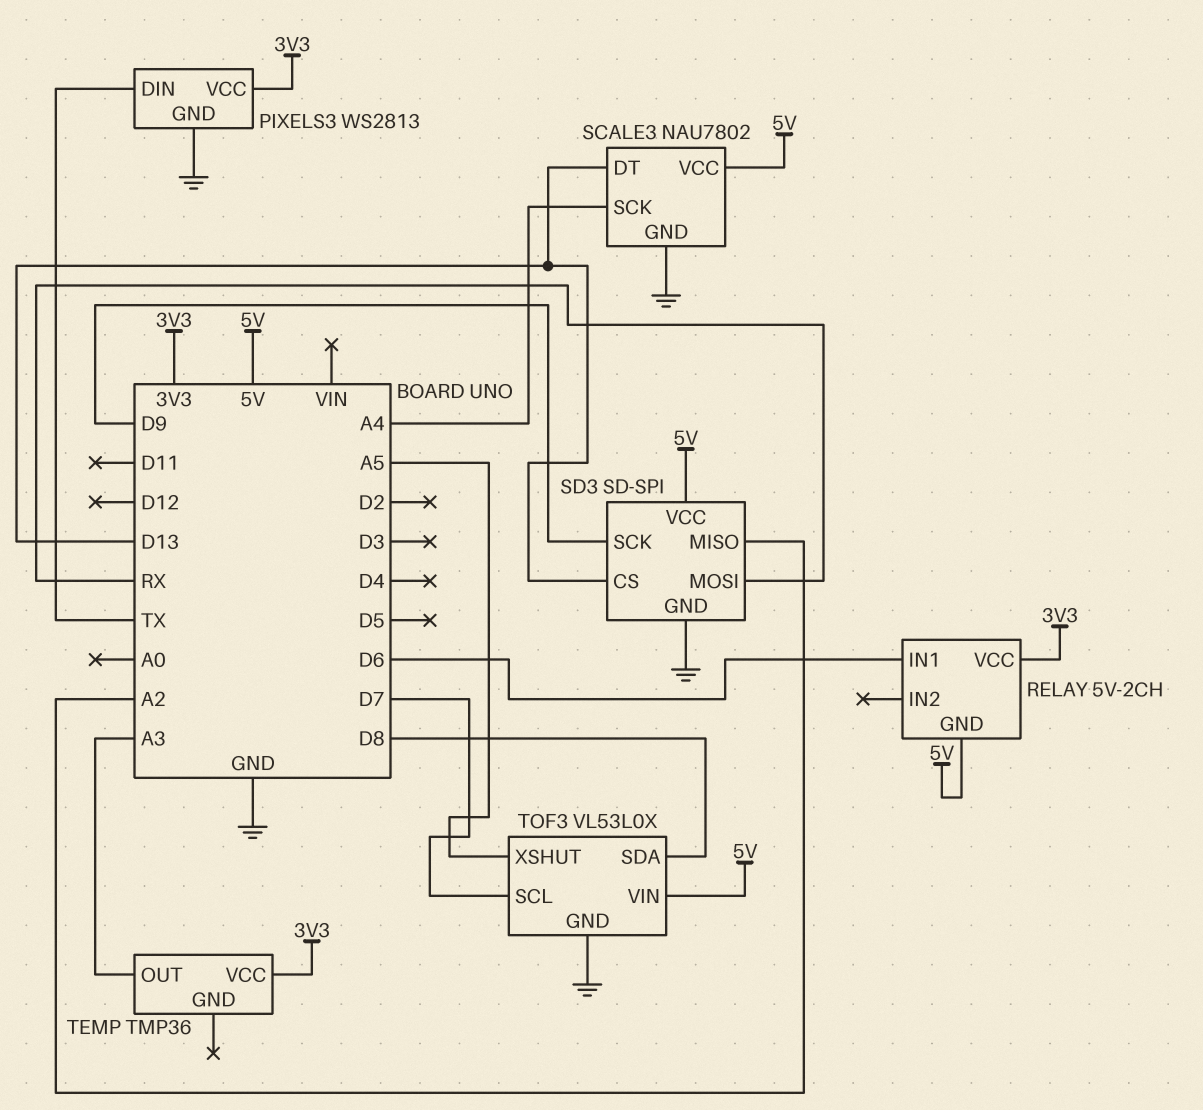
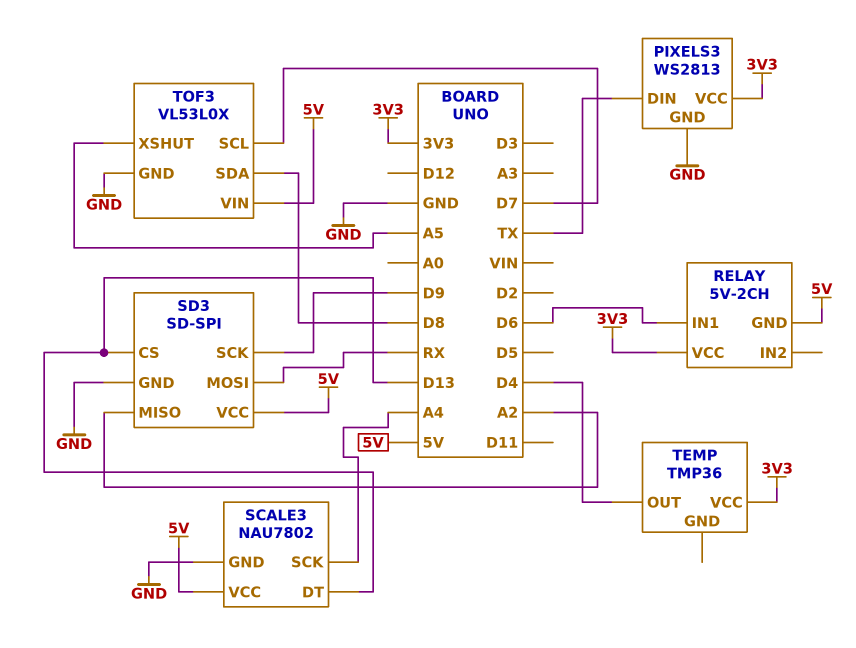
TEMP pin OUT: A3 -> D4

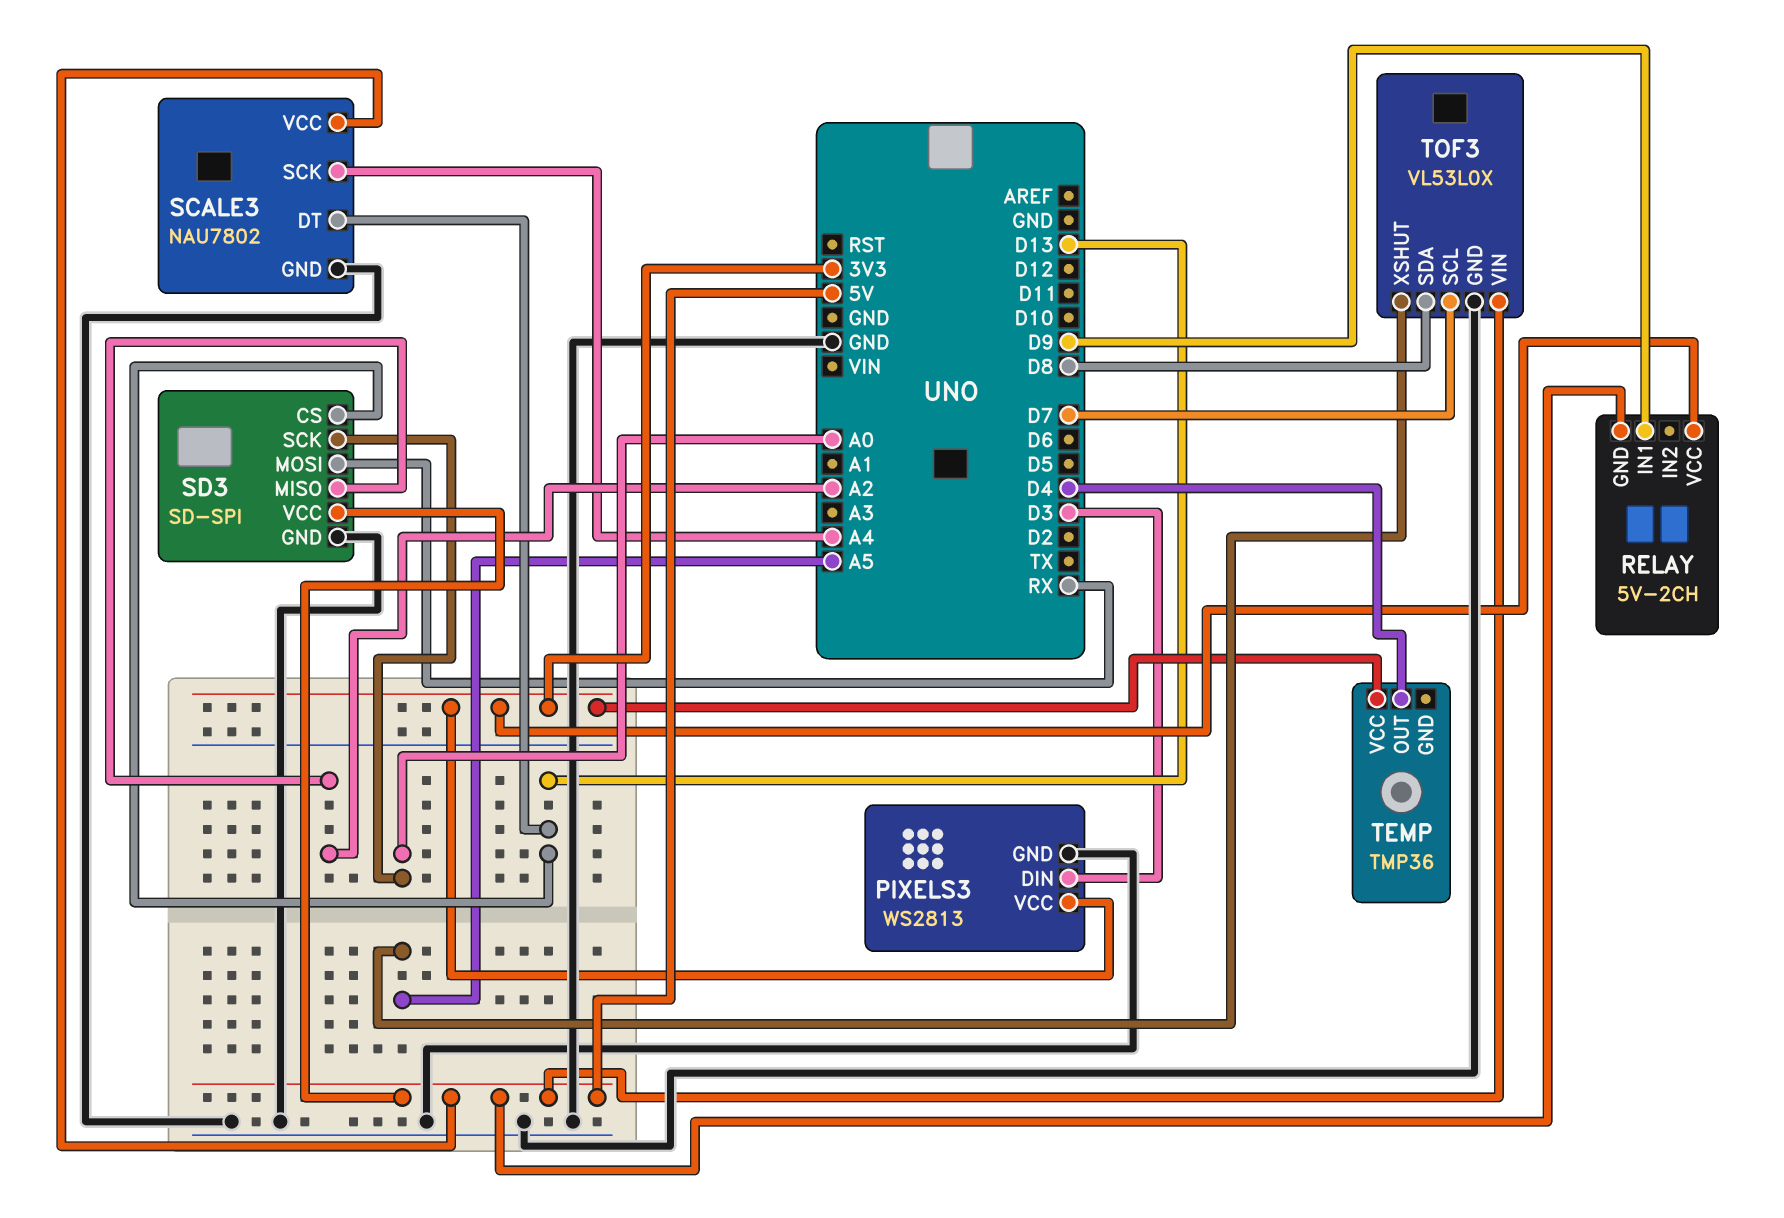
PIXELS3 pin DIN: TX -> D3
RELAY pin IN1: D6 -> D9
SD3 pin SCK: D9 -> A0

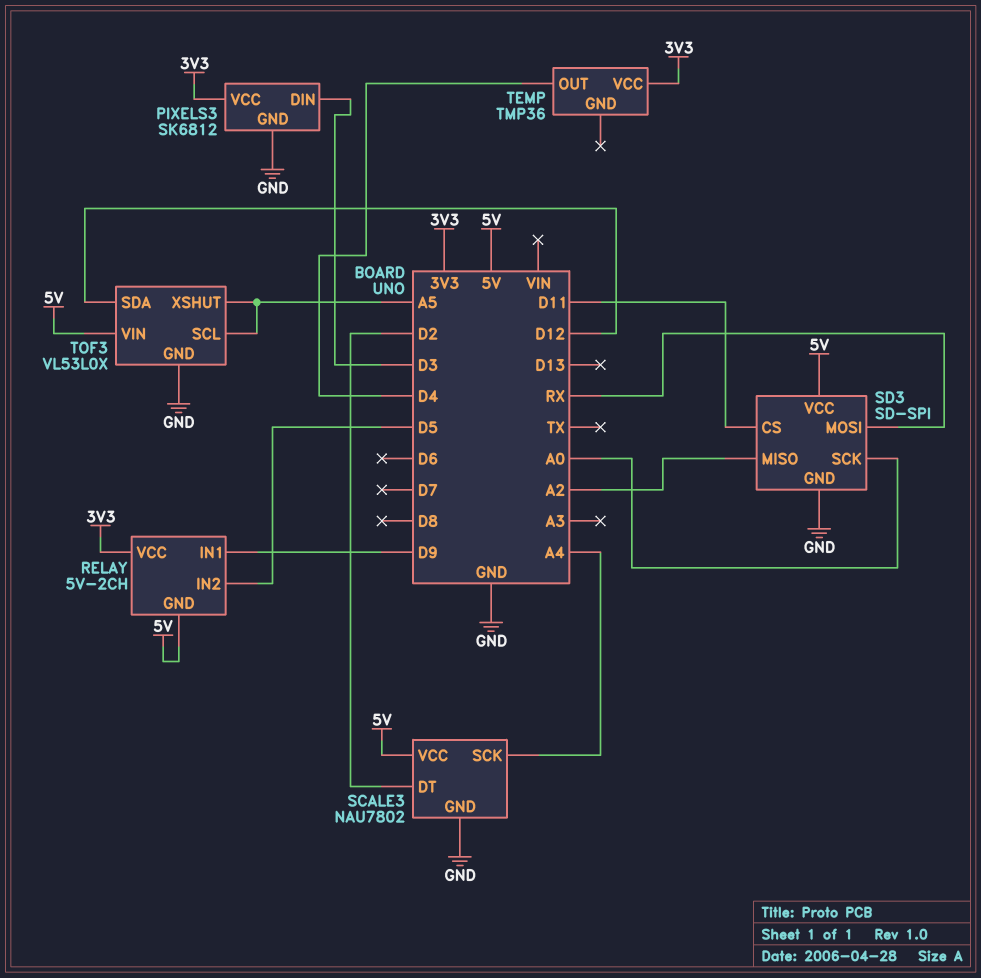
PIXELS3: WS2813 -> SK6812
RELAY pin IN2: none -> D5
SCALE3 pin DT: D13 -> D2
SD3 pin CS: D13 -> D11
TOF3 pin SCL: D7 -> A5
TOF3 pin SDA: D8 -> D12

